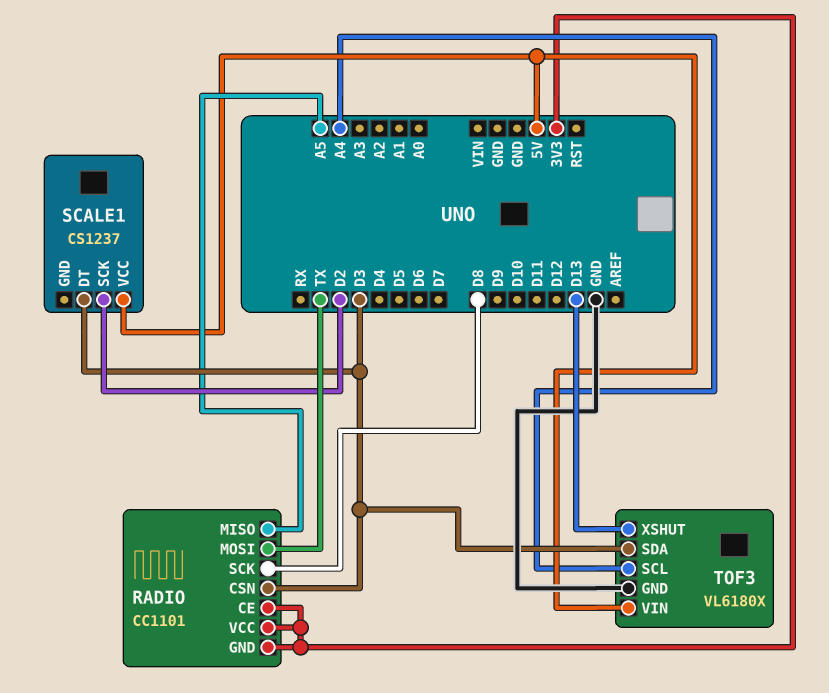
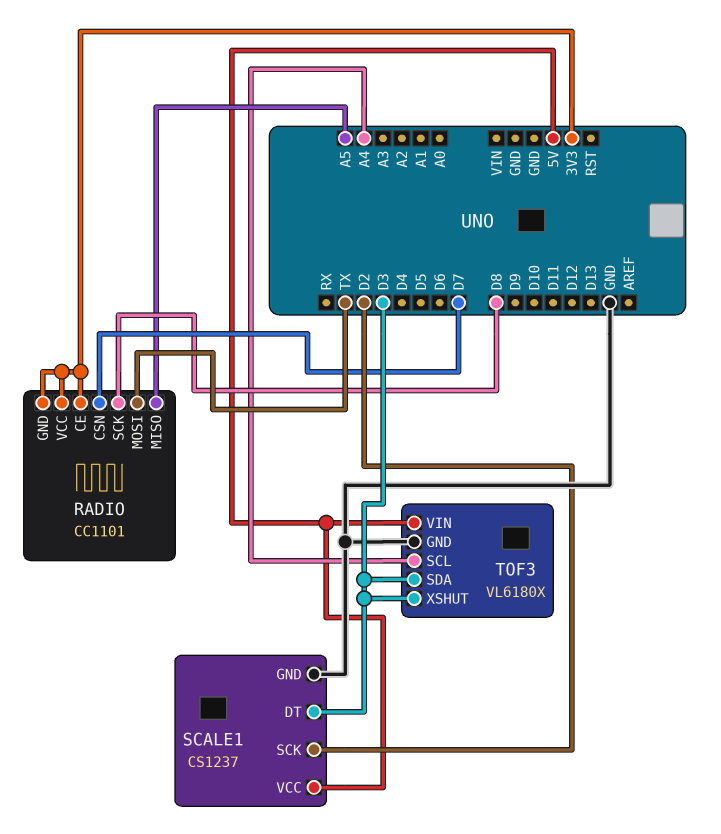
RADIO pin CSN: D3 -> D7
SCALE1 pin GND: none -> GND
TOF3 pin XSHUT: D13 -> D3

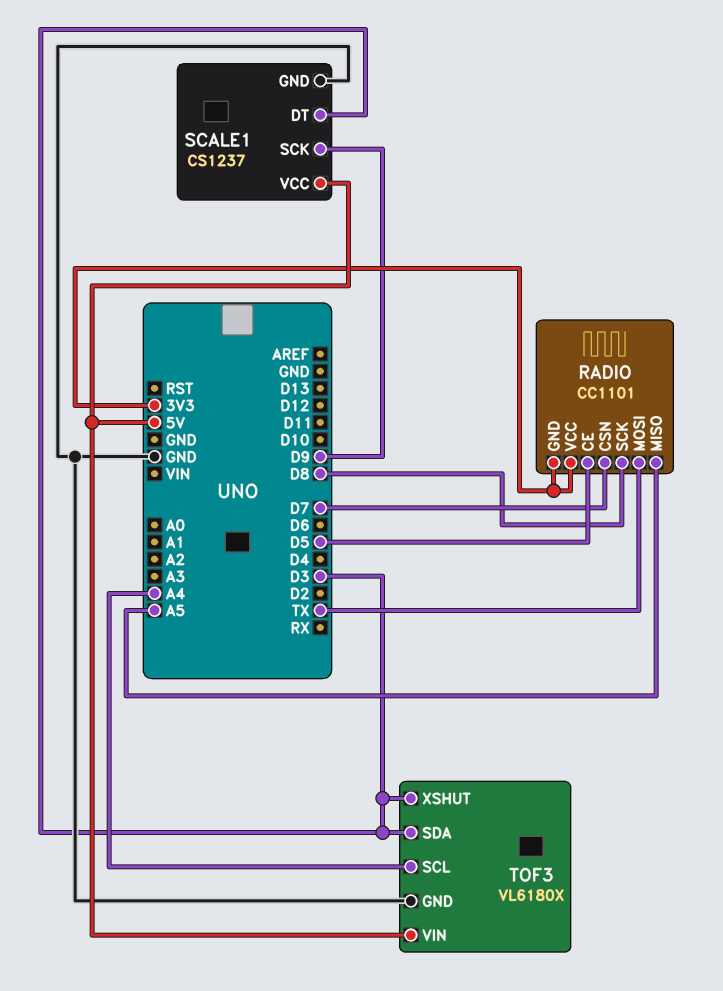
RADIO pin CE: 3V3 -> D5
SCALE1 pin SCK: D2 -> D9

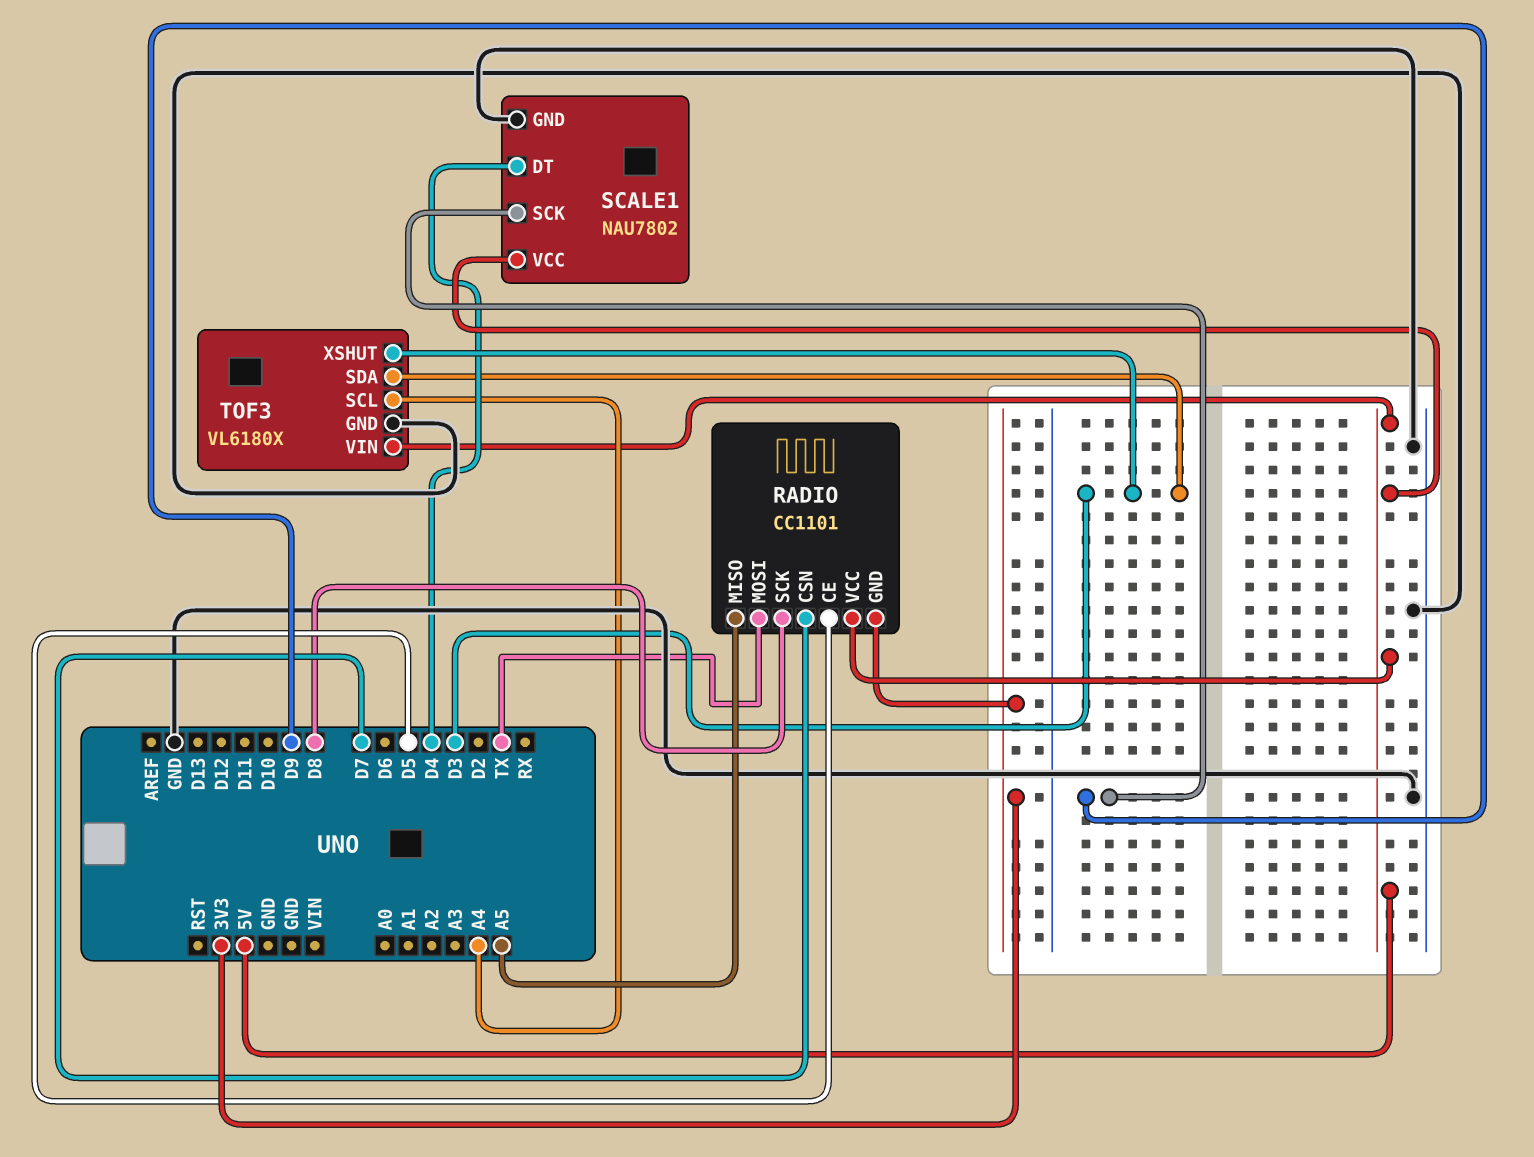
RADIO pin VCC: 3V3 -> 5V
SCALE1: CS1237 -> NAU7802
SCALE1 pin DT: D3 -> D4

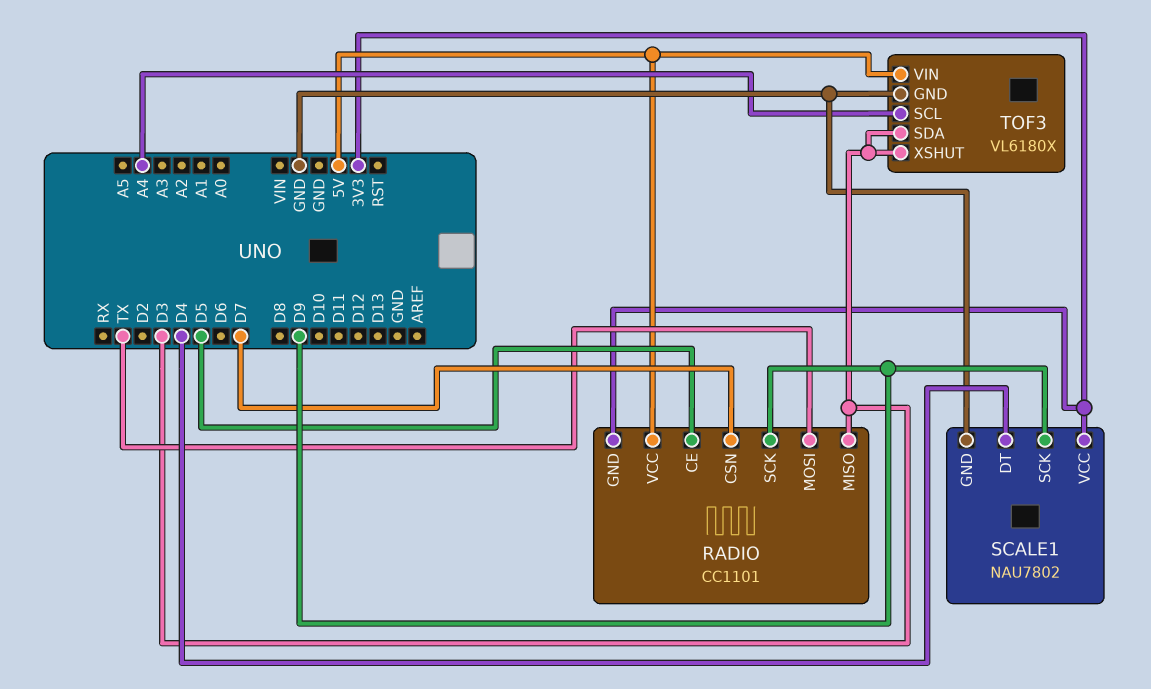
RADIO pin MISO: A5 -> D3
RADIO pin SCK: D8 -> D9
SCALE1 pin VCC: 5V -> 3V3

